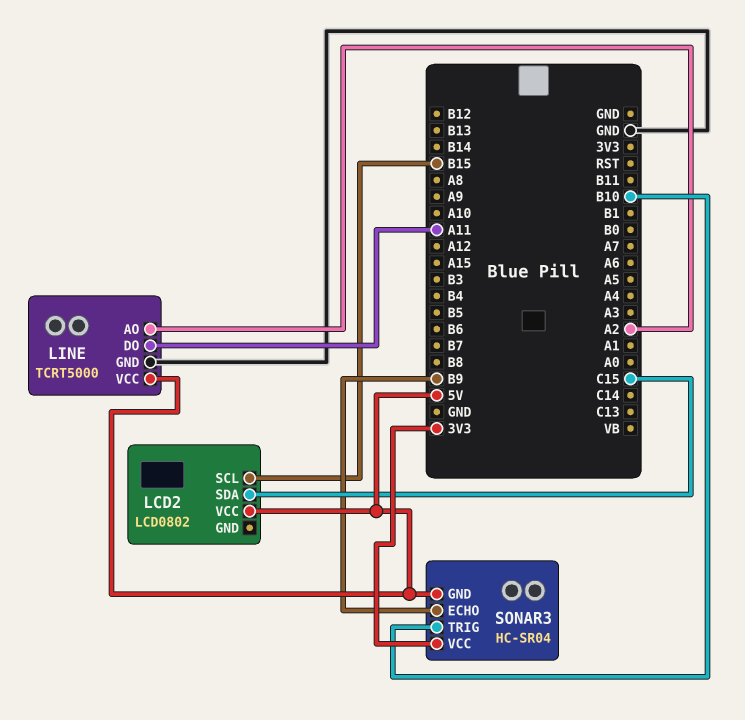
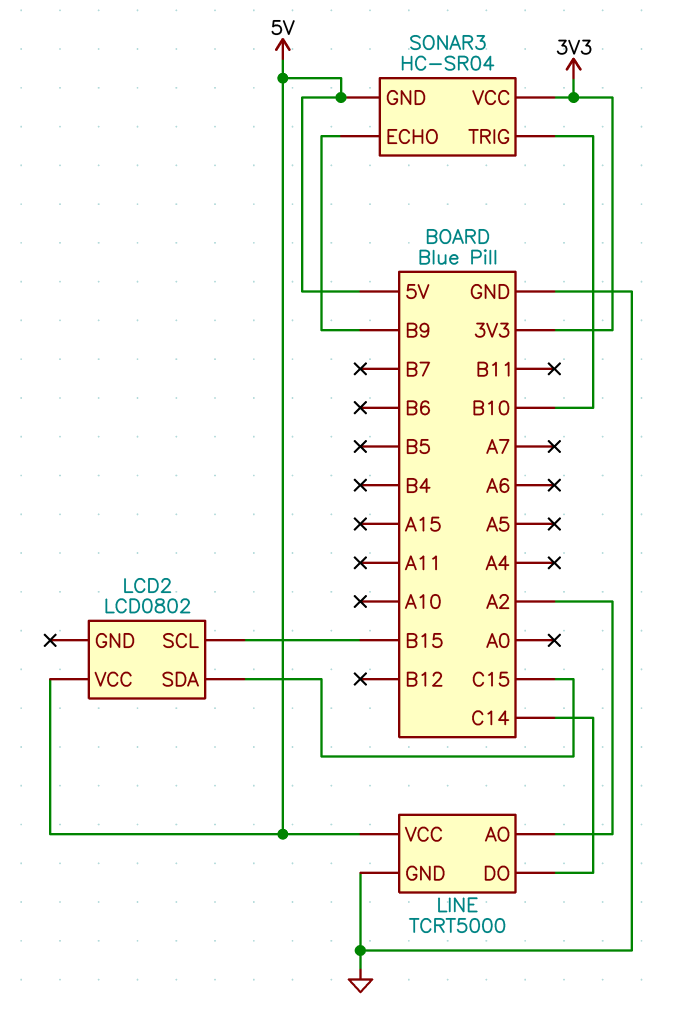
LINE pin DO: A11 -> C14

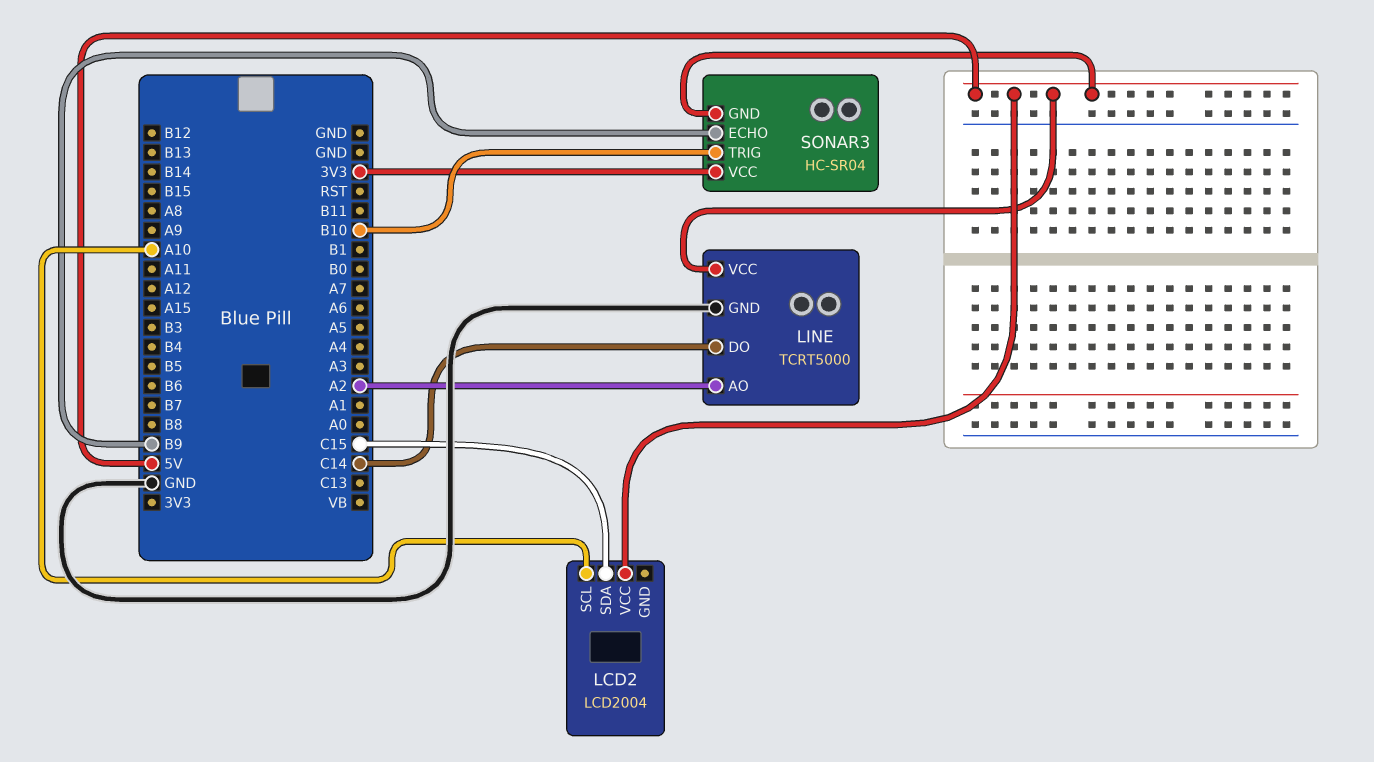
LCD2: LCD0802 -> LCD2004
LCD2 pin SCL: B15 -> A10

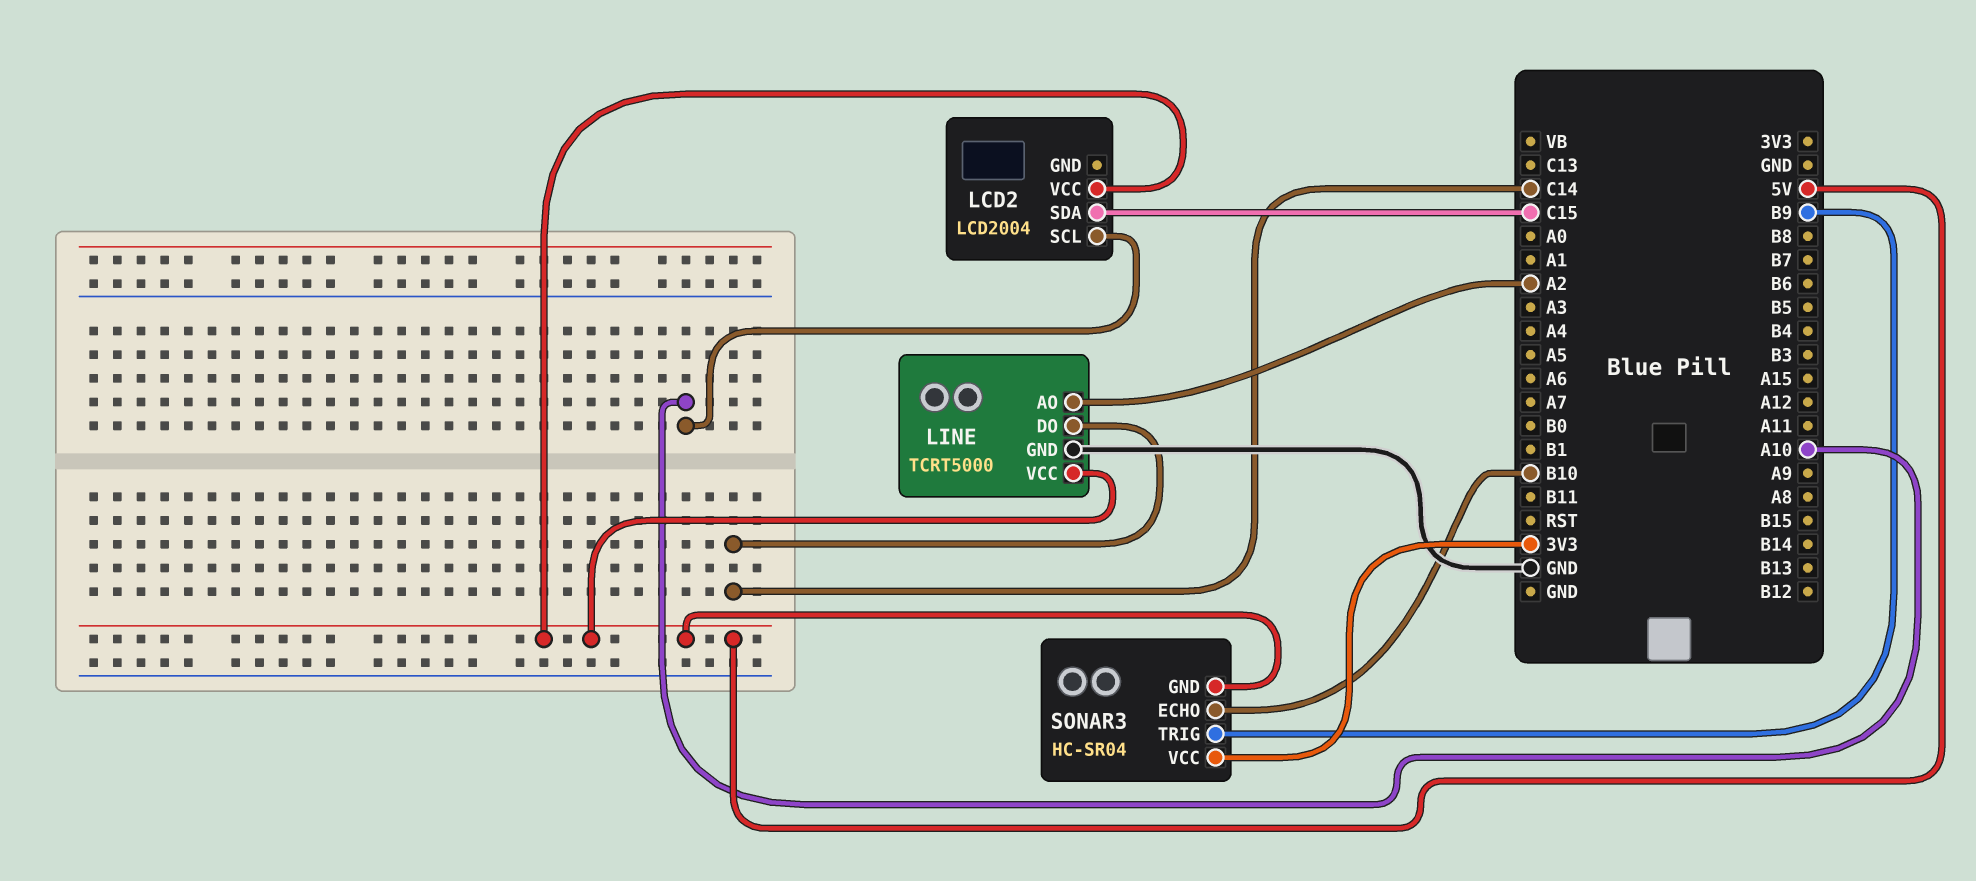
SONAR3 pin ECHO: B9 -> B10
SONAR3 pin TRIG: B10 -> B9

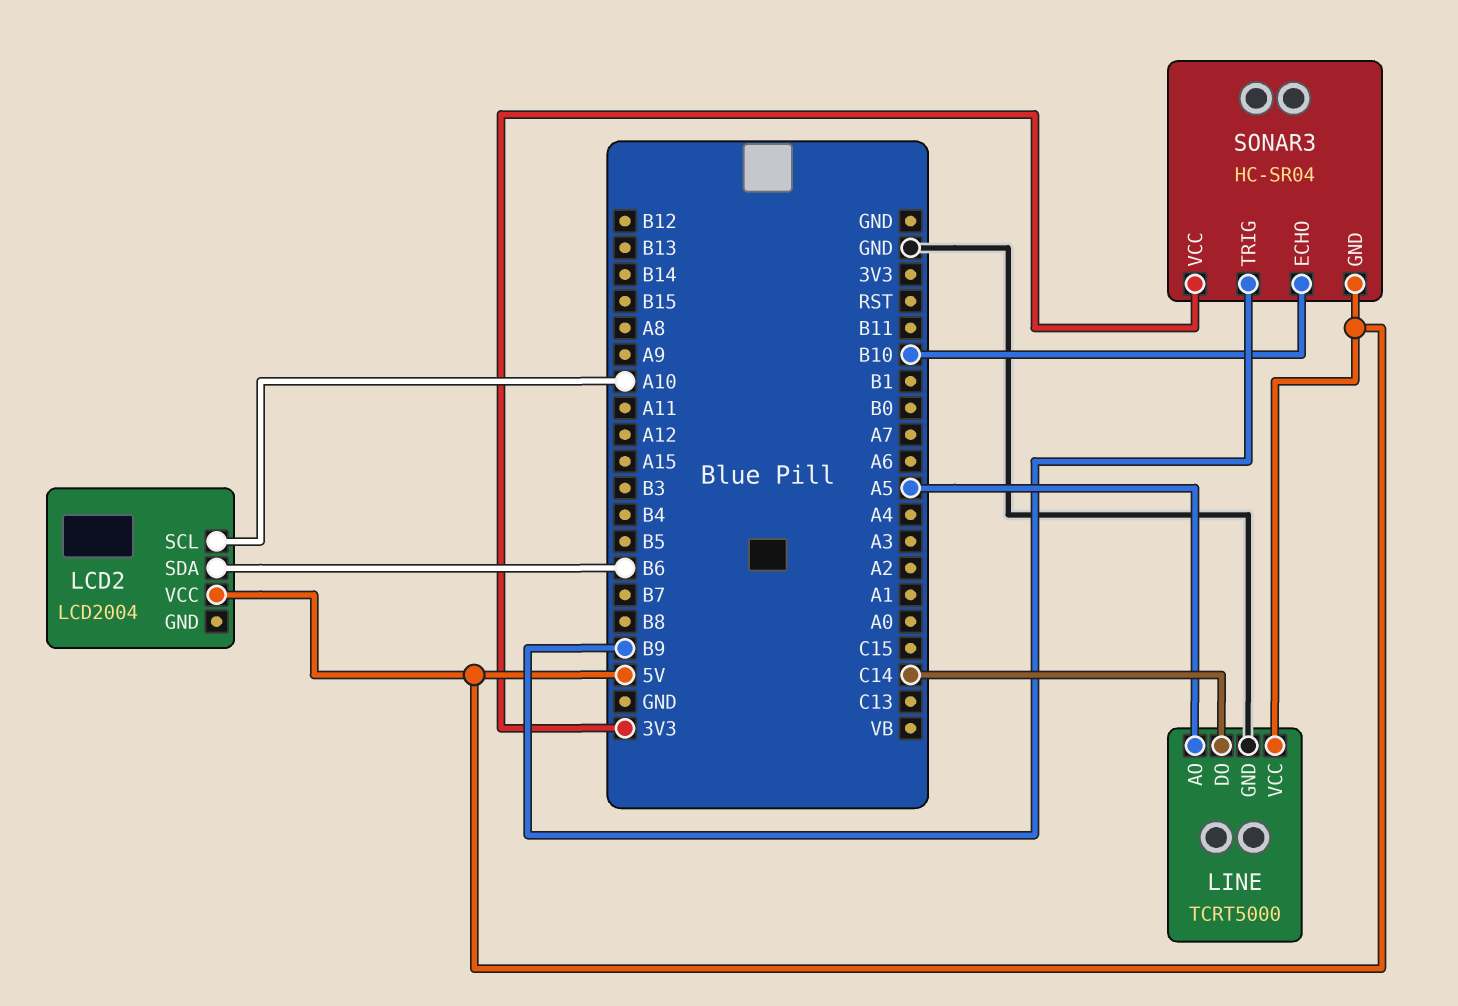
LCD2 pin SDA: C15 -> B6
LINE pin AO: A2 -> A5

